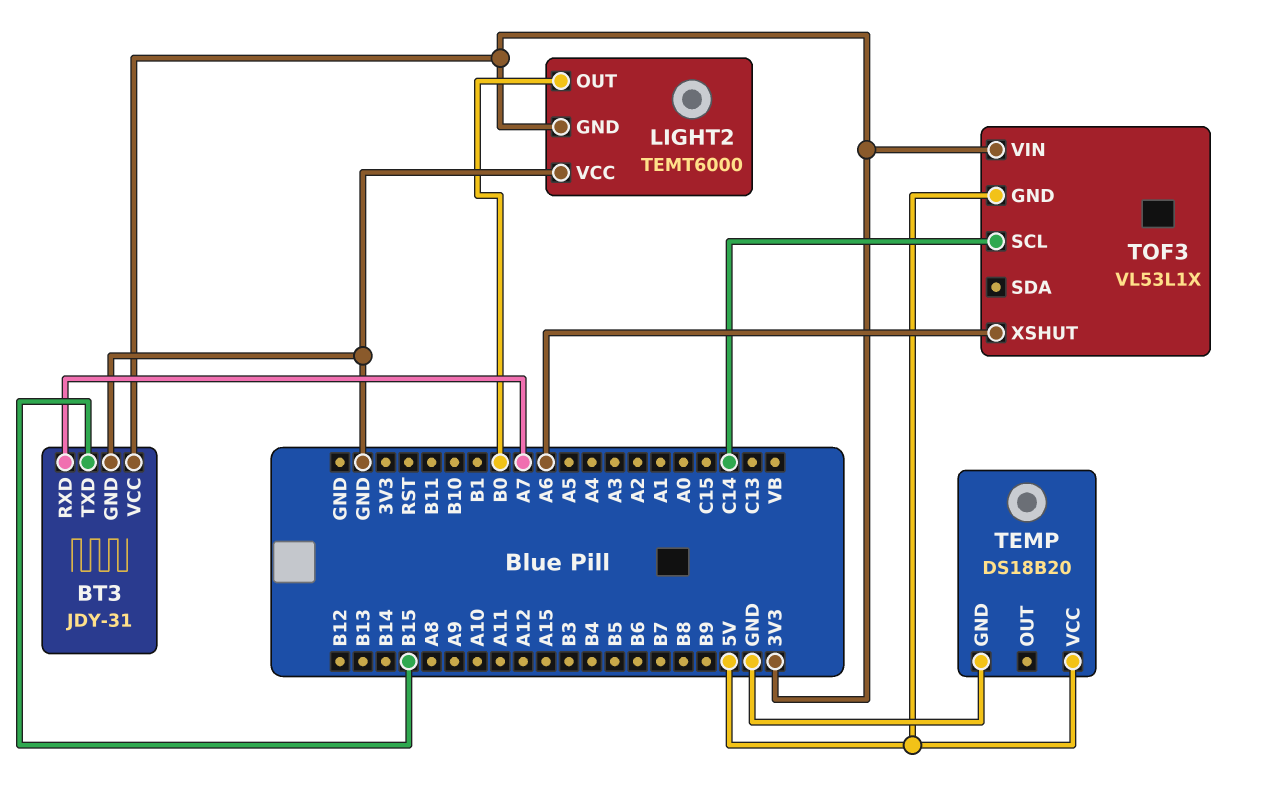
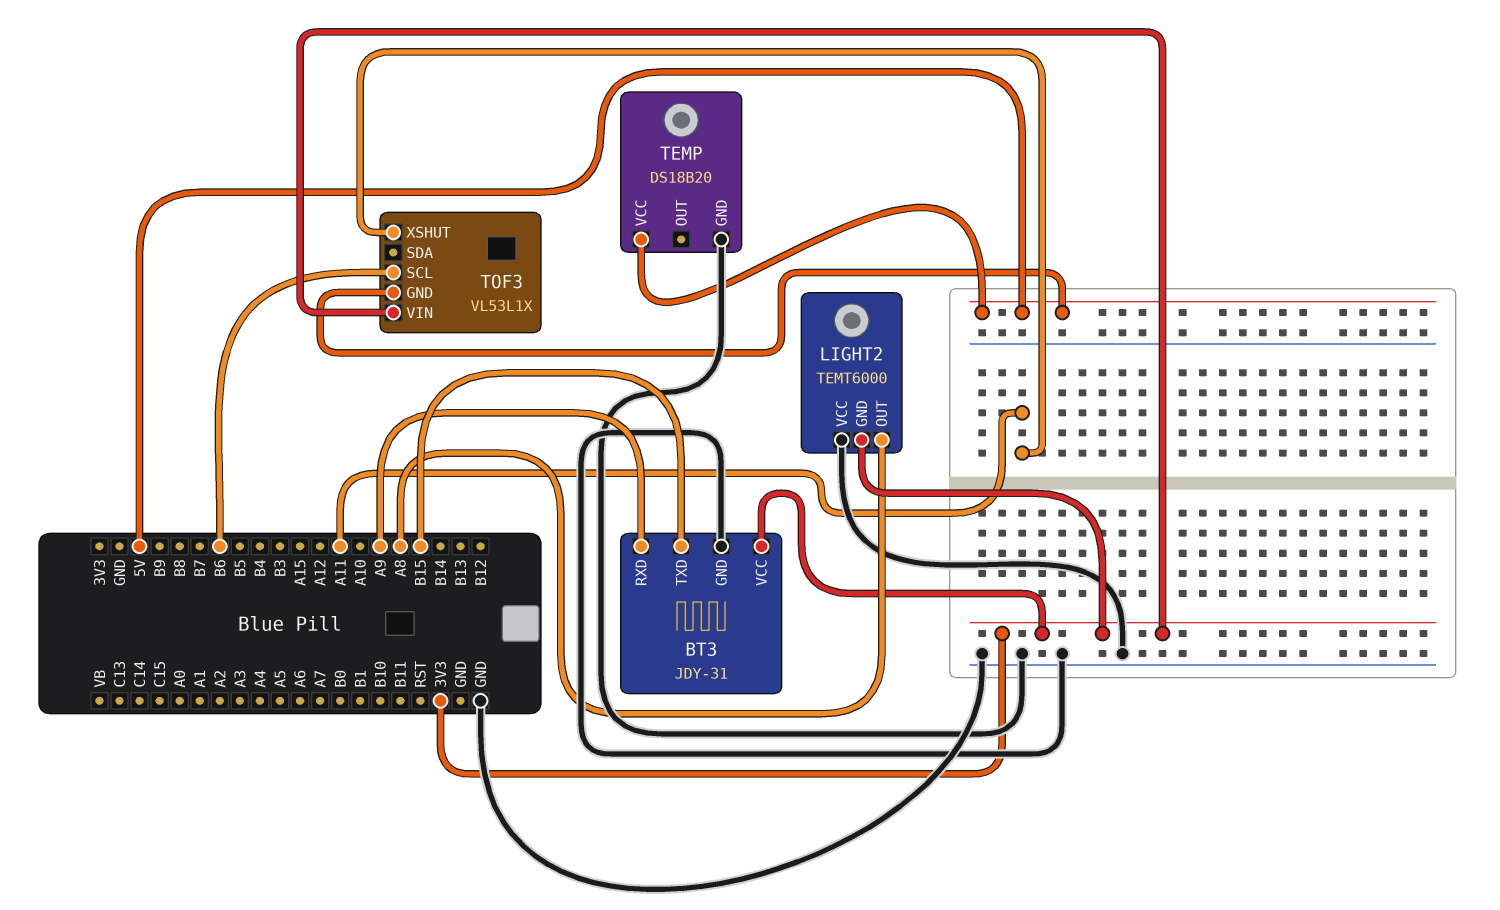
BT3 pin RXD: A7 -> A9
LIGHT2 pin OUT: B0 -> A8
TOF3 pin SCL: C14 -> B6
TOF3 pin XSHUT: A6 -> A11

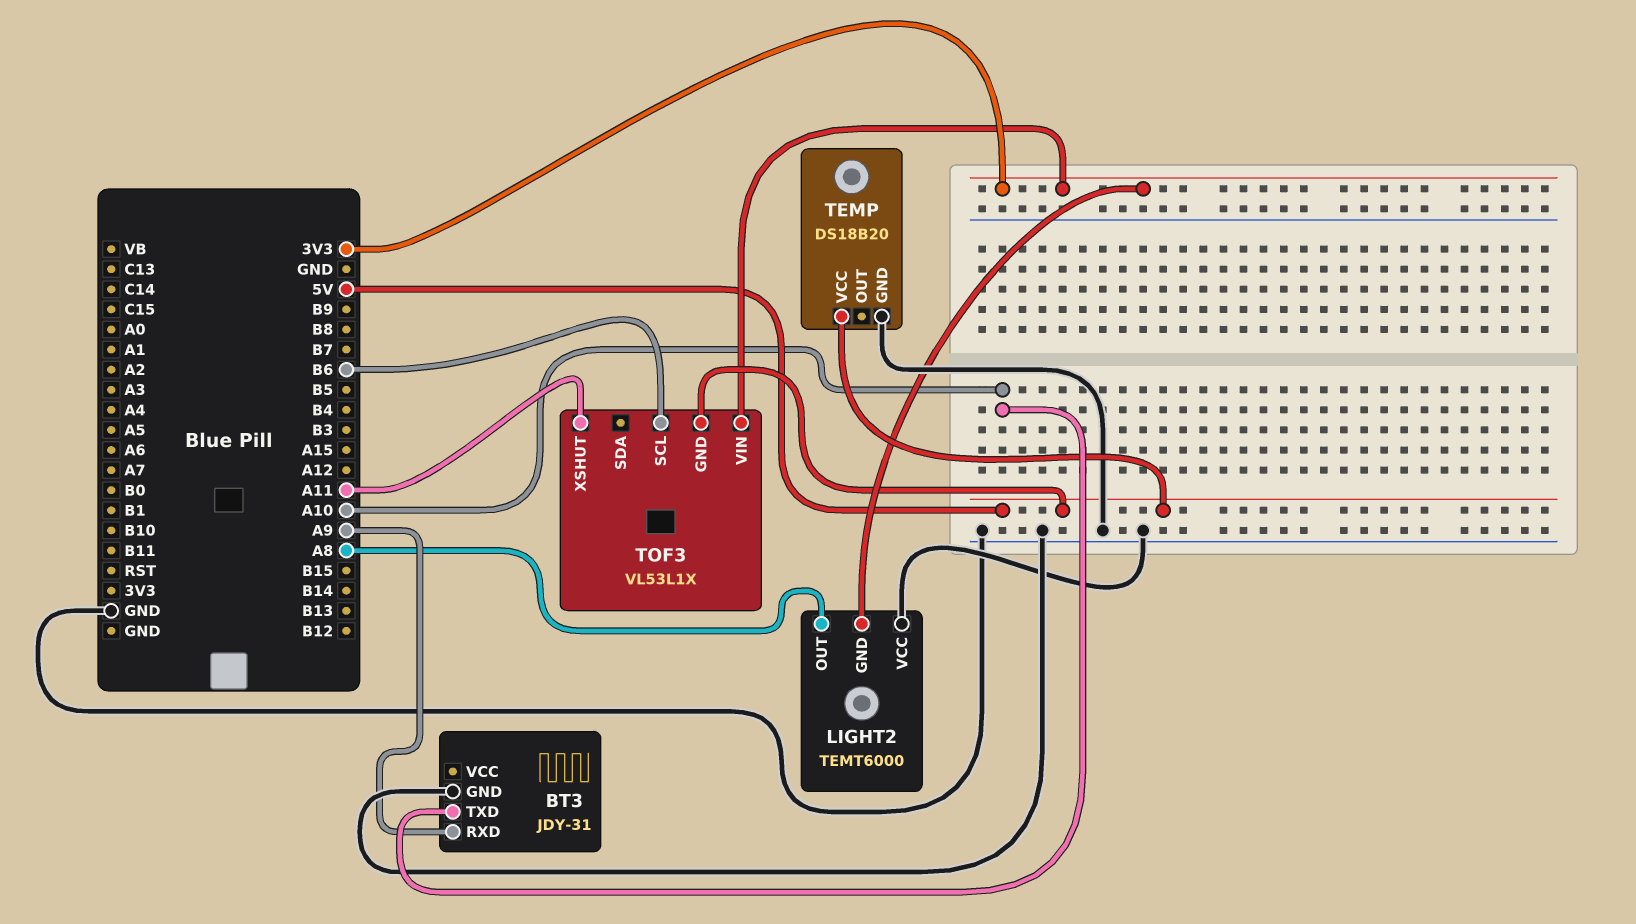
BT3 pin TXD: B15 -> A10
BT3 pin VCC: 3V3 -> none

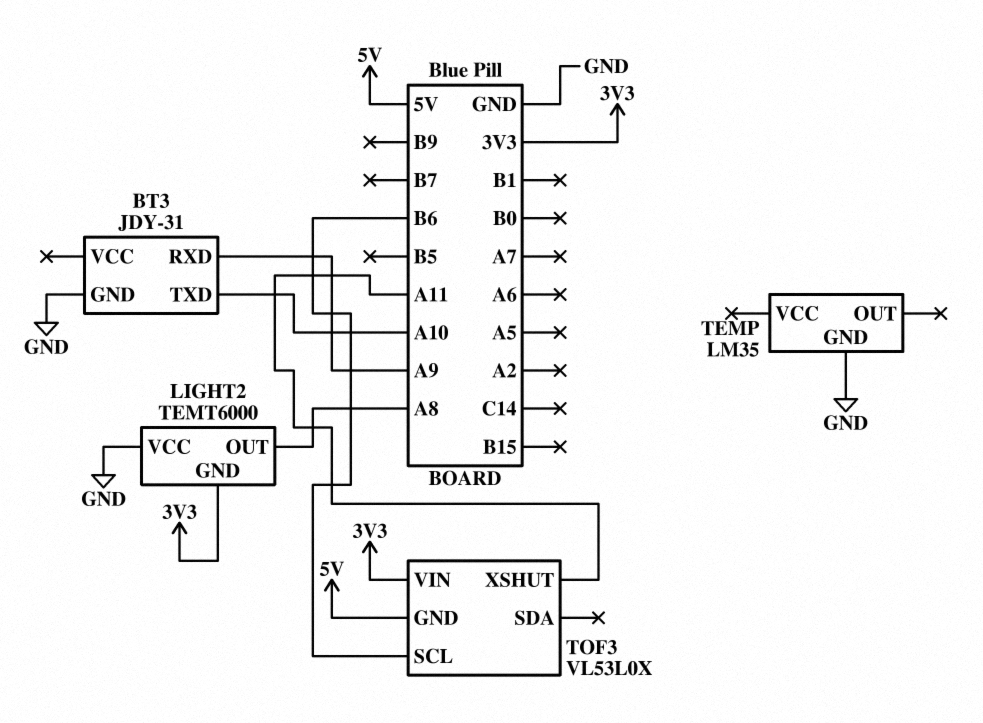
TEMP: DS18B20 -> LM35
TEMP pin VCC: 5V -> none
TOF3: VL53L1X -> VL53L0X

